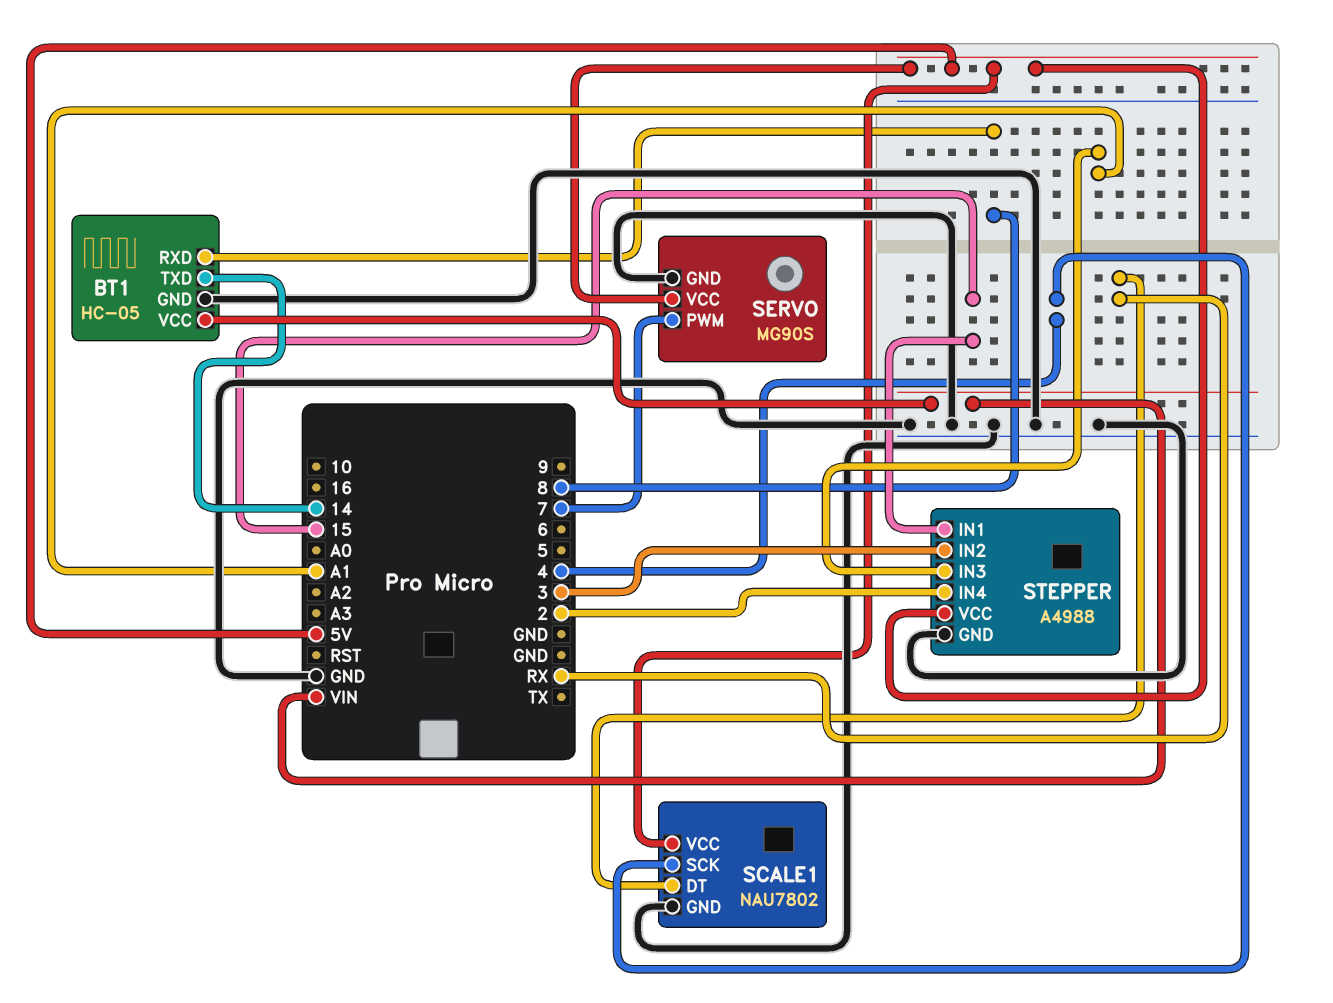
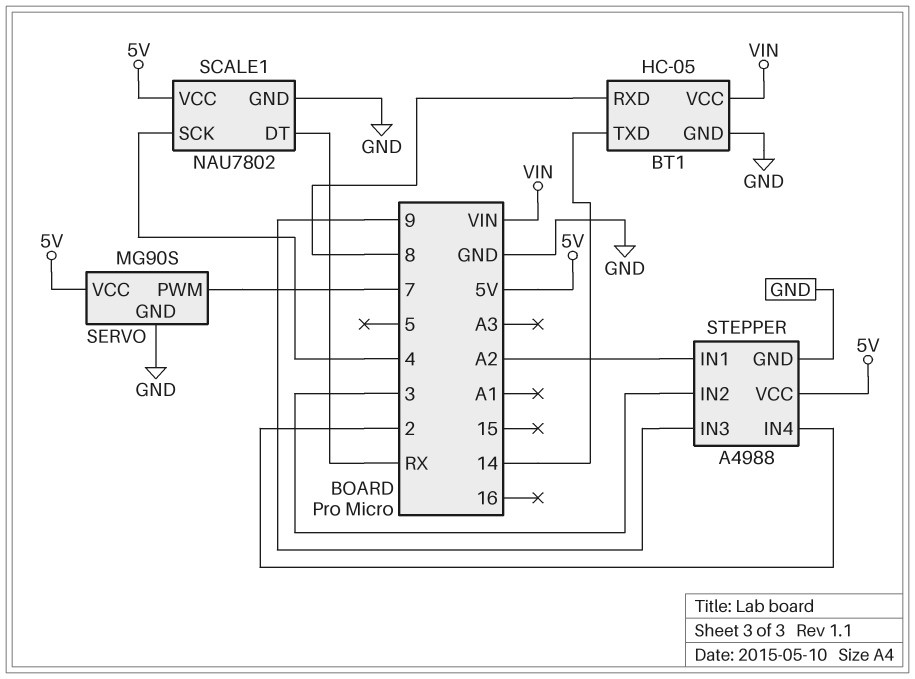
STEPPER pin IN1: 15 -> A2
STEPPER pin IN3: A1 -> 9

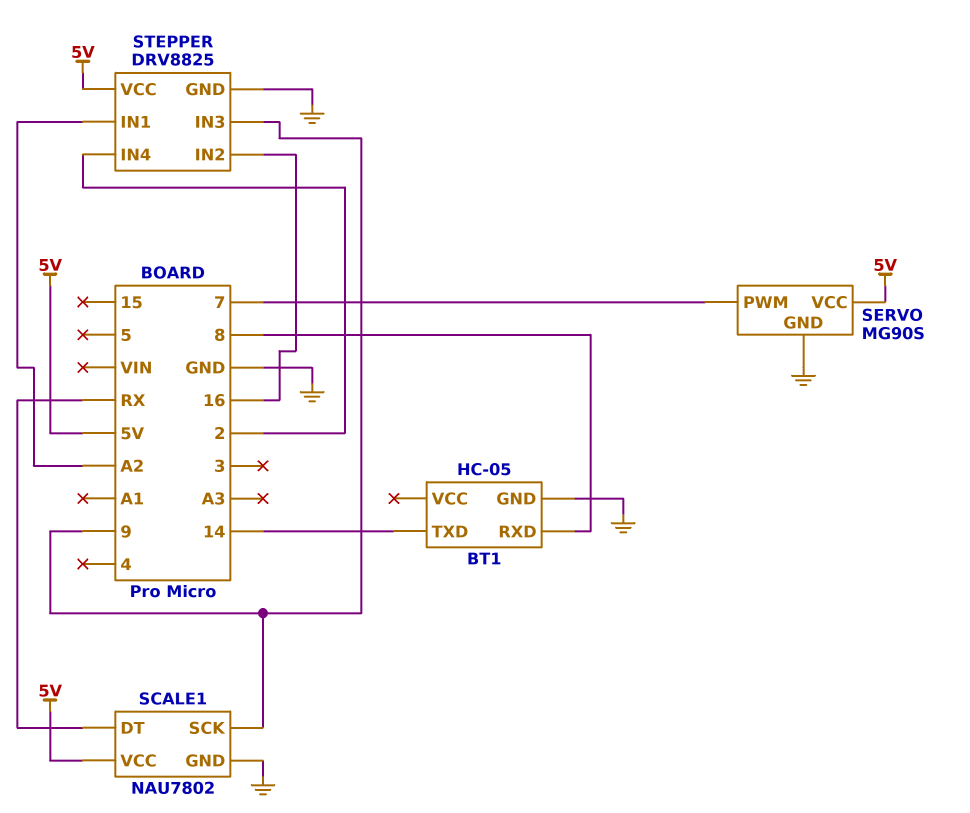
BT1 pin VCC: VIN -> none
SCALE1 pin SCK: 4 -> 9
STEPPER: A4988 -> DRV8825
STEPPER pin IN2: 3 -> 16

